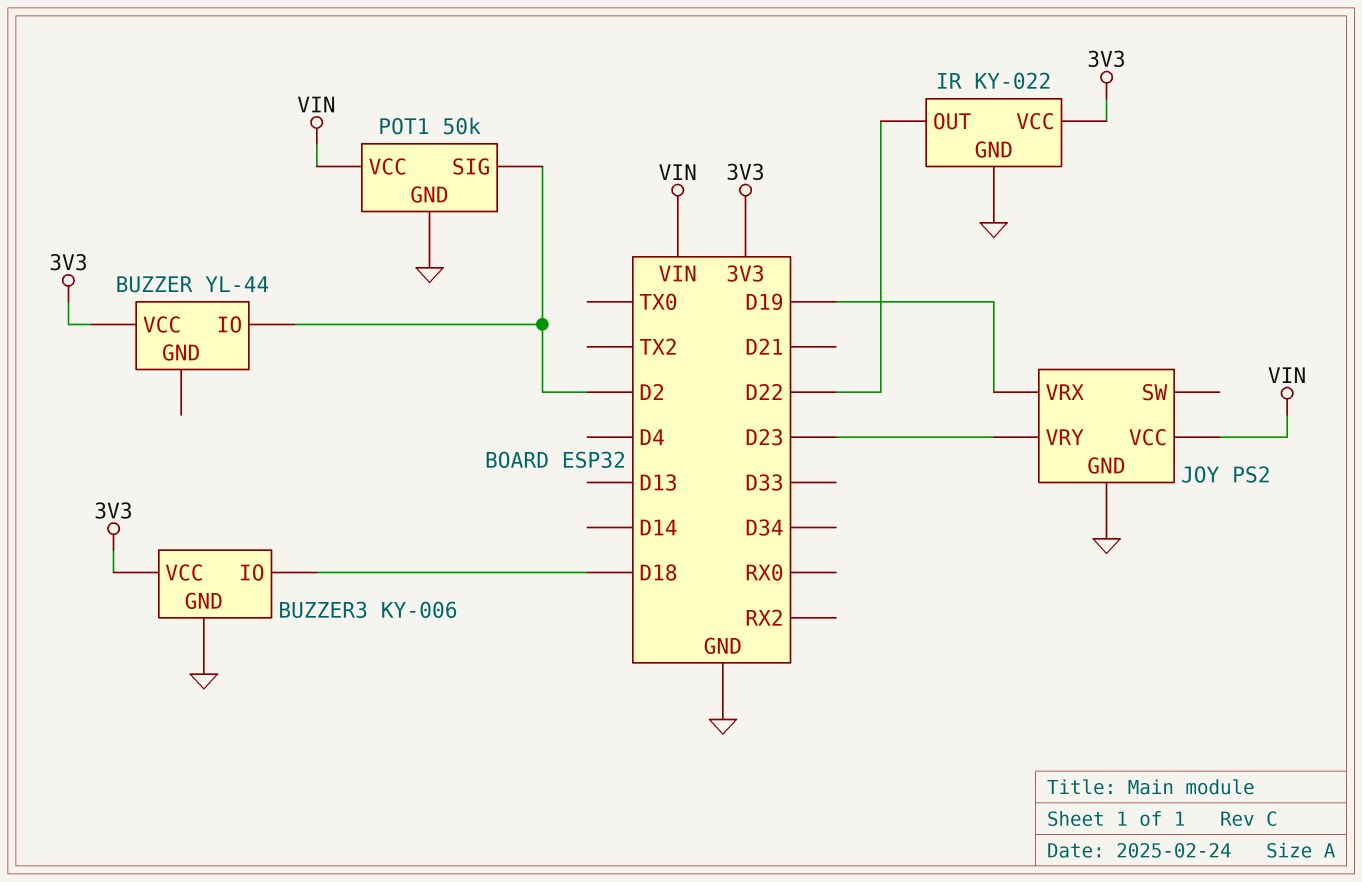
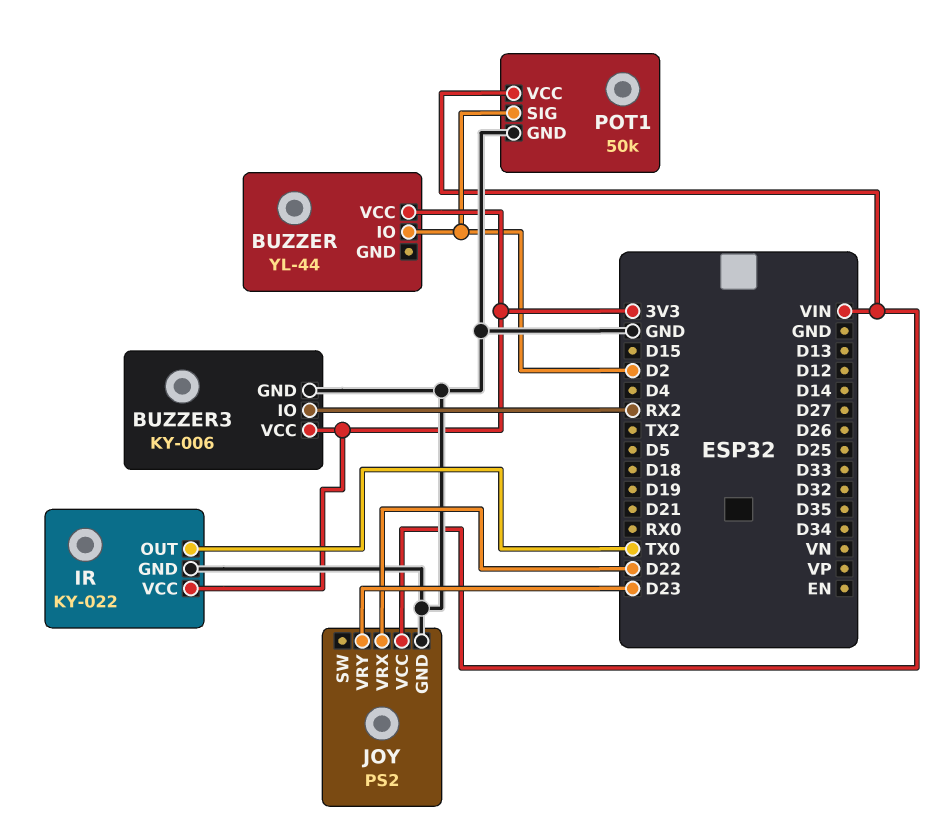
BUZZER3 pin IO: D18 -> RX2
IR pin OUT: D22 -> TX0
JOY pin VRX: D19 -> D22

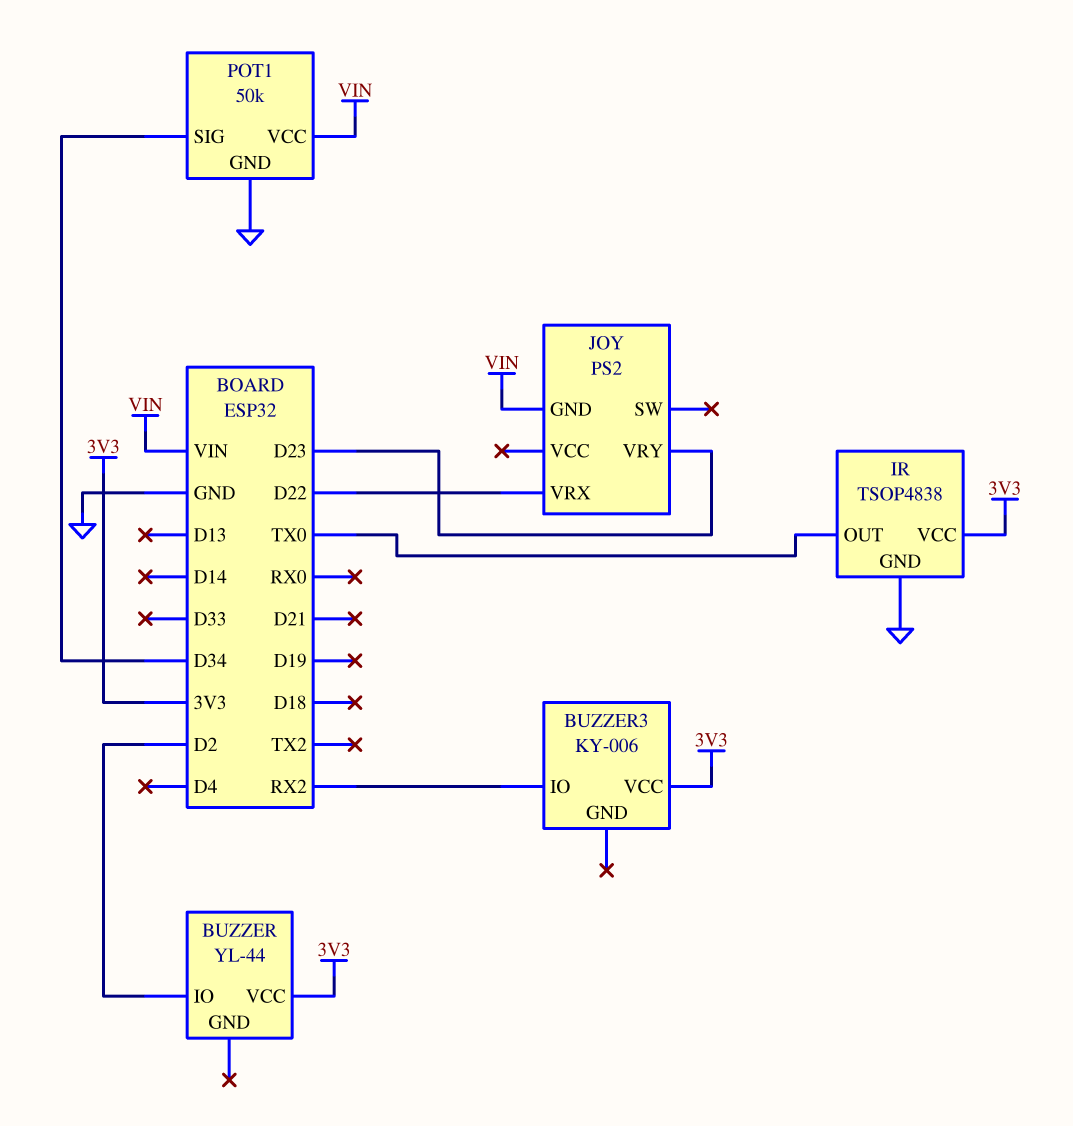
BUZZER3 pin GND: GND -> none
IR: KY-022 -> TSOP4838
JOY pin GND: GND -> VIN
JOY pin VCC: VIN -> none
POT1 pin SIG: D2 -> D34

